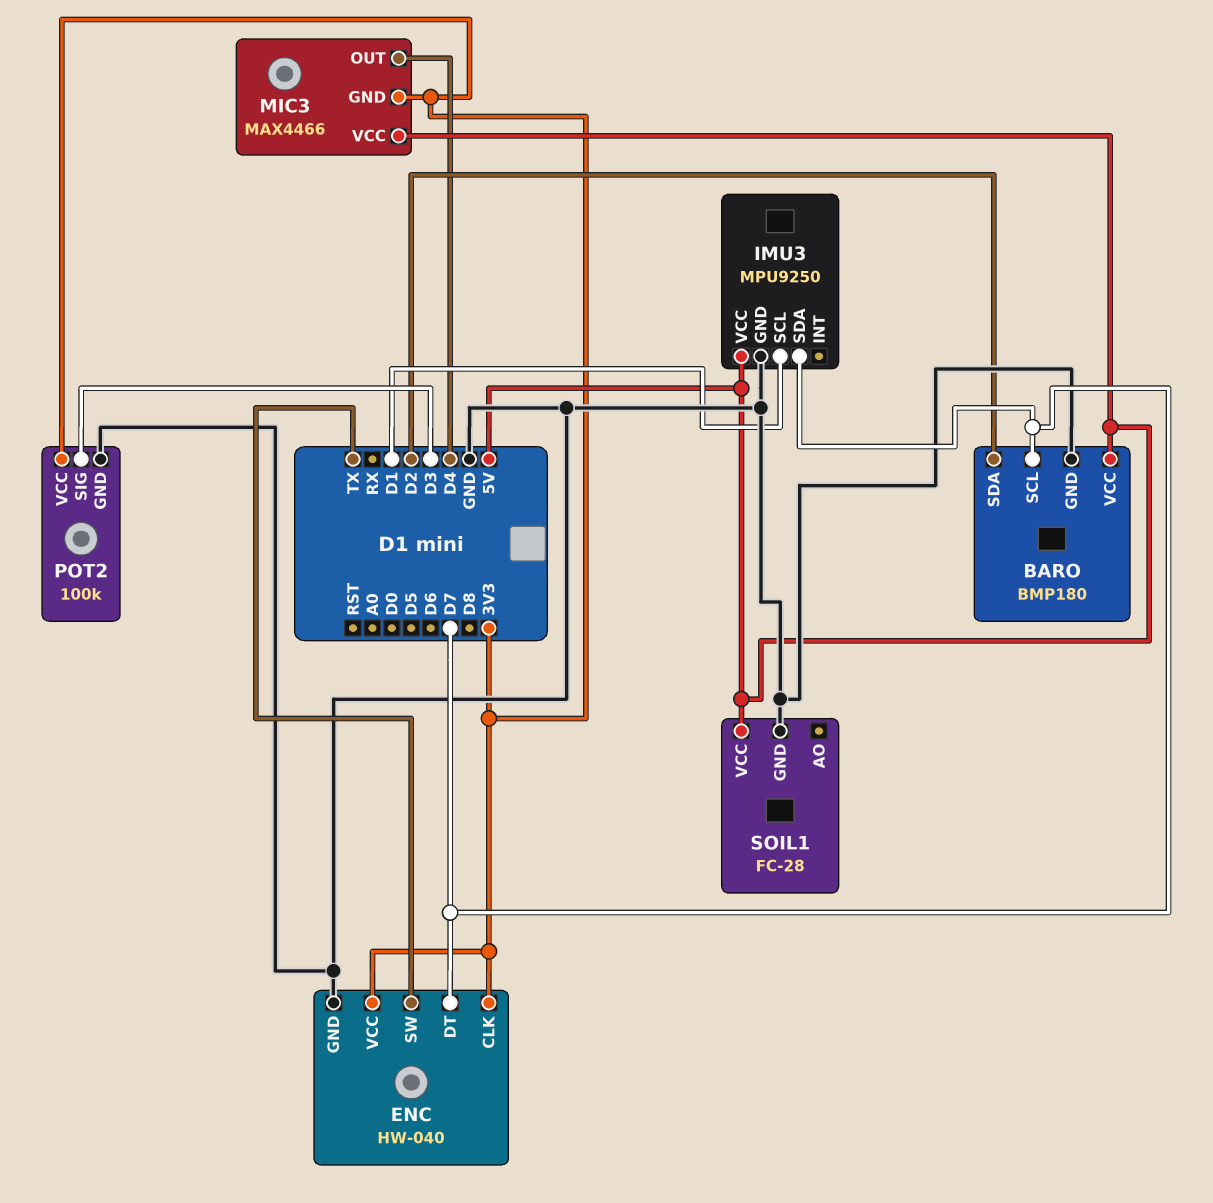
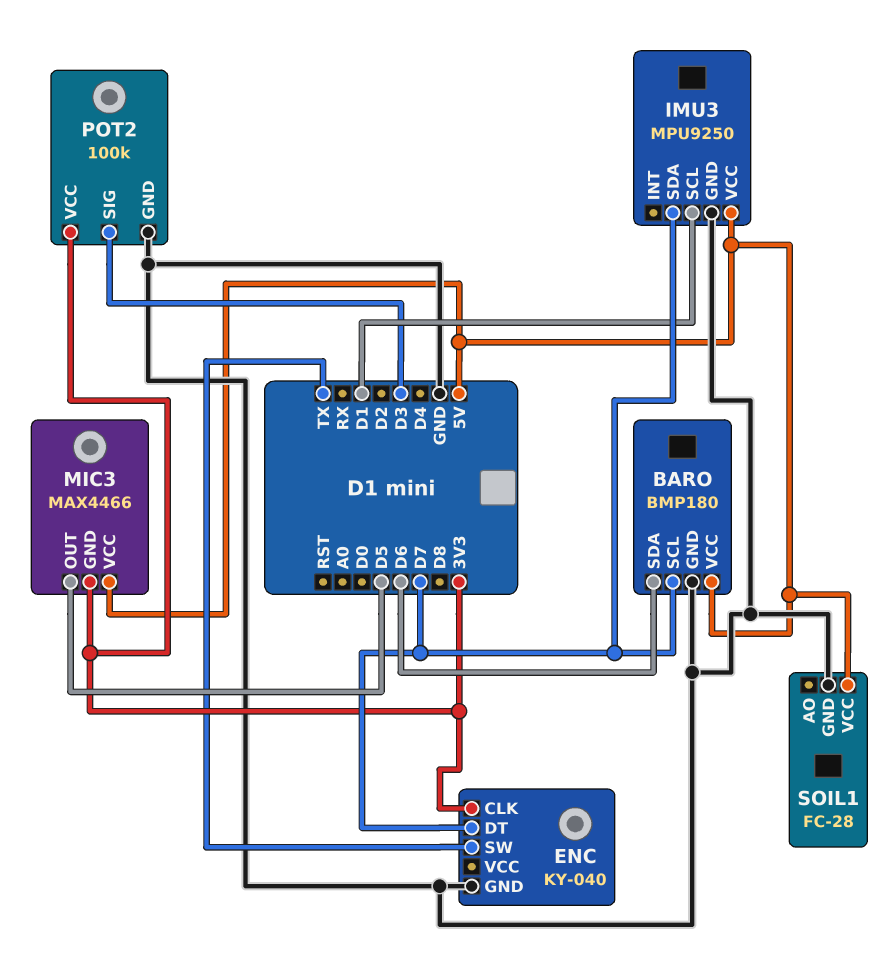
BARO pin SDA: D2 -> D6
ENC: HW-040 -> KY-040
ENC pin VCC: 3V3 -> none
MIC3 pin OUT: D4 -> D5

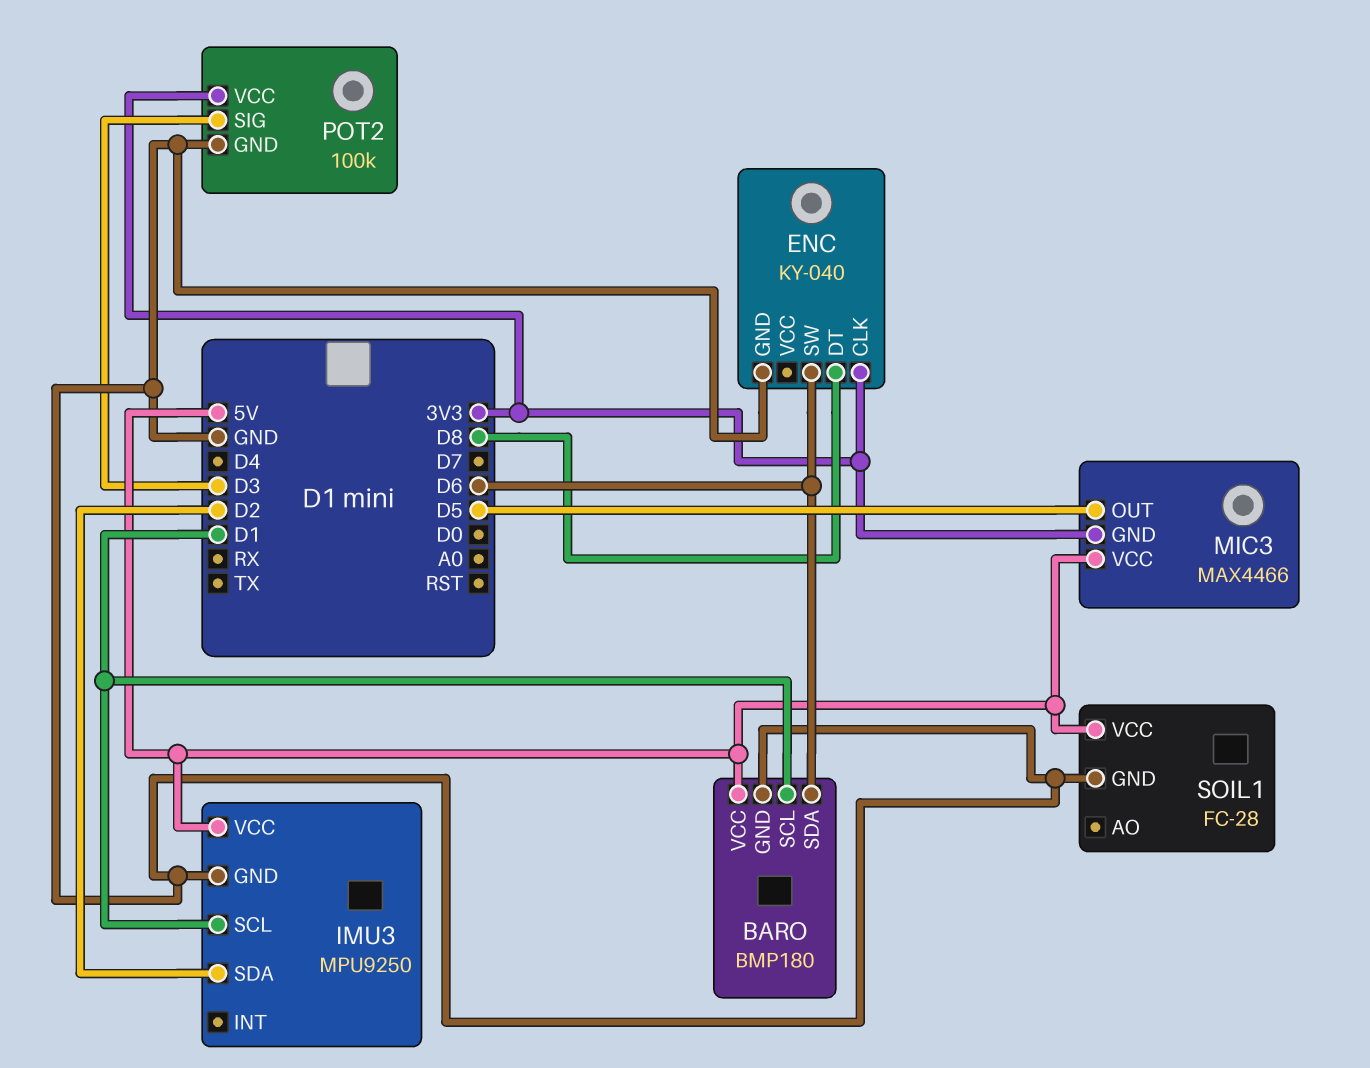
BARO pin SCL: D7 -> D1
ENC pin DT: D7 -> D8
ENC pin SW: TX -> D6
IMU3 pin SDA: D7 -> D2

